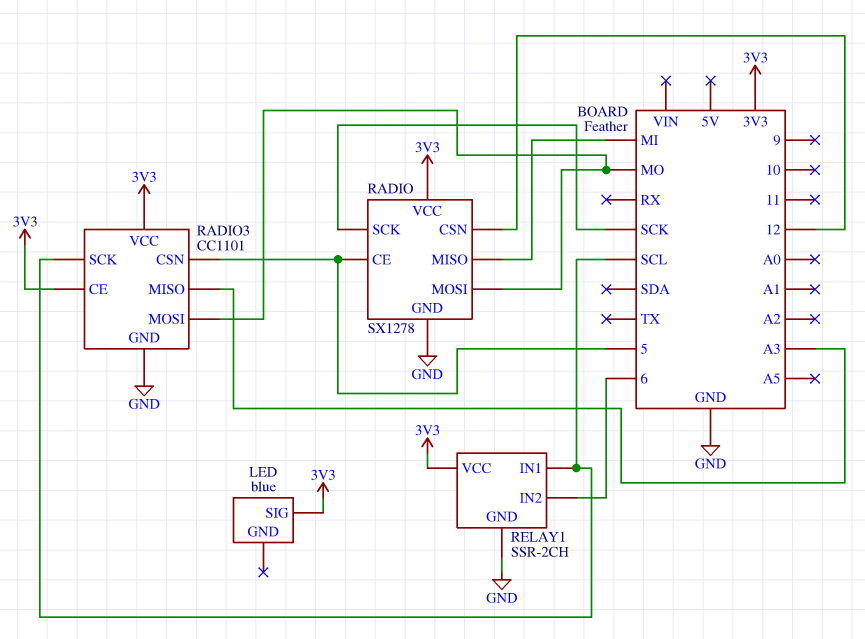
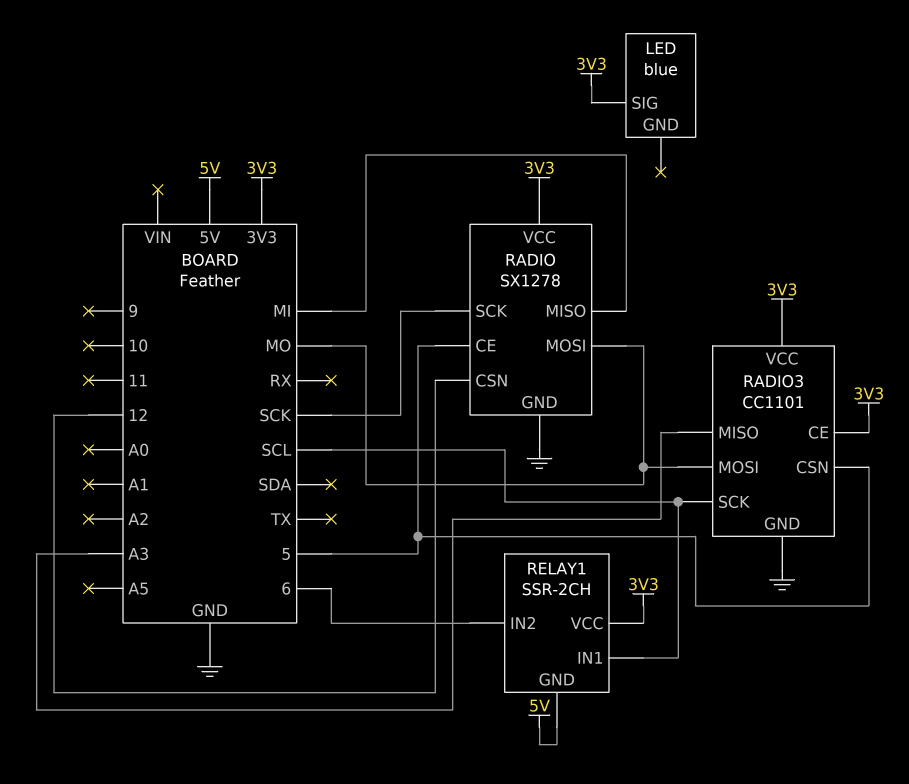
RELAY1 pin GND: GND -> 5V

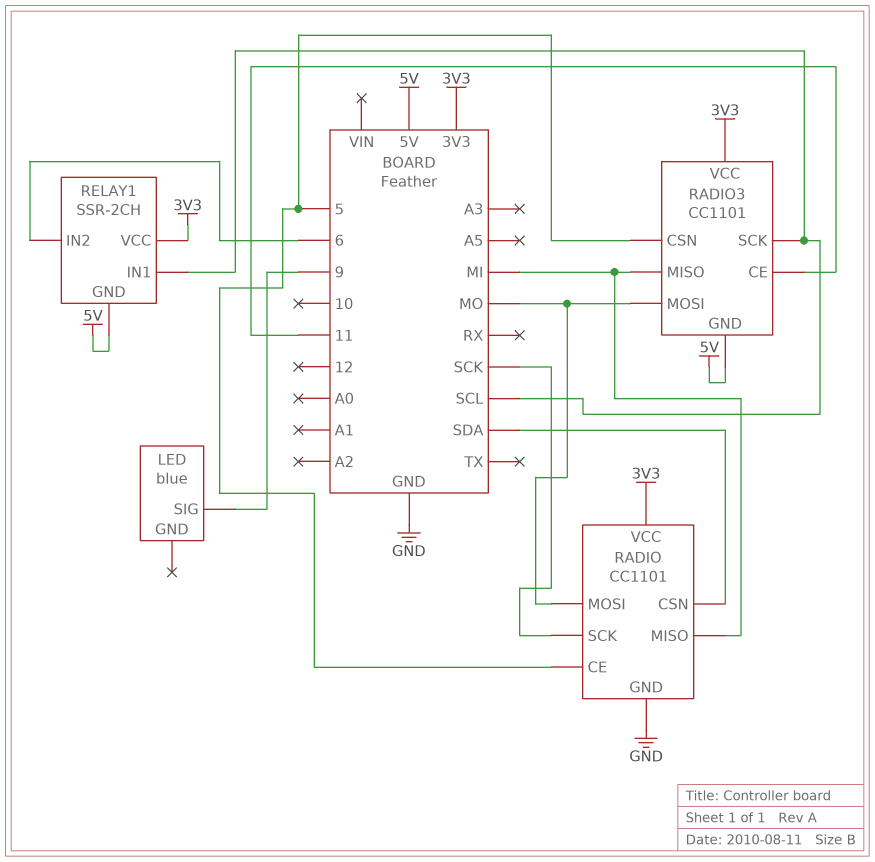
LED pin SIG: 3V3 -> 9
RADIO: SX1278 -> CC1101
RADIO pin CSN: 12 -> SDA
RADIO3 pin CE: 3V3 -> 11
RADIO3 pin GND: GND -> 5V
RADIO3 pin MISO: A3 -> MI

